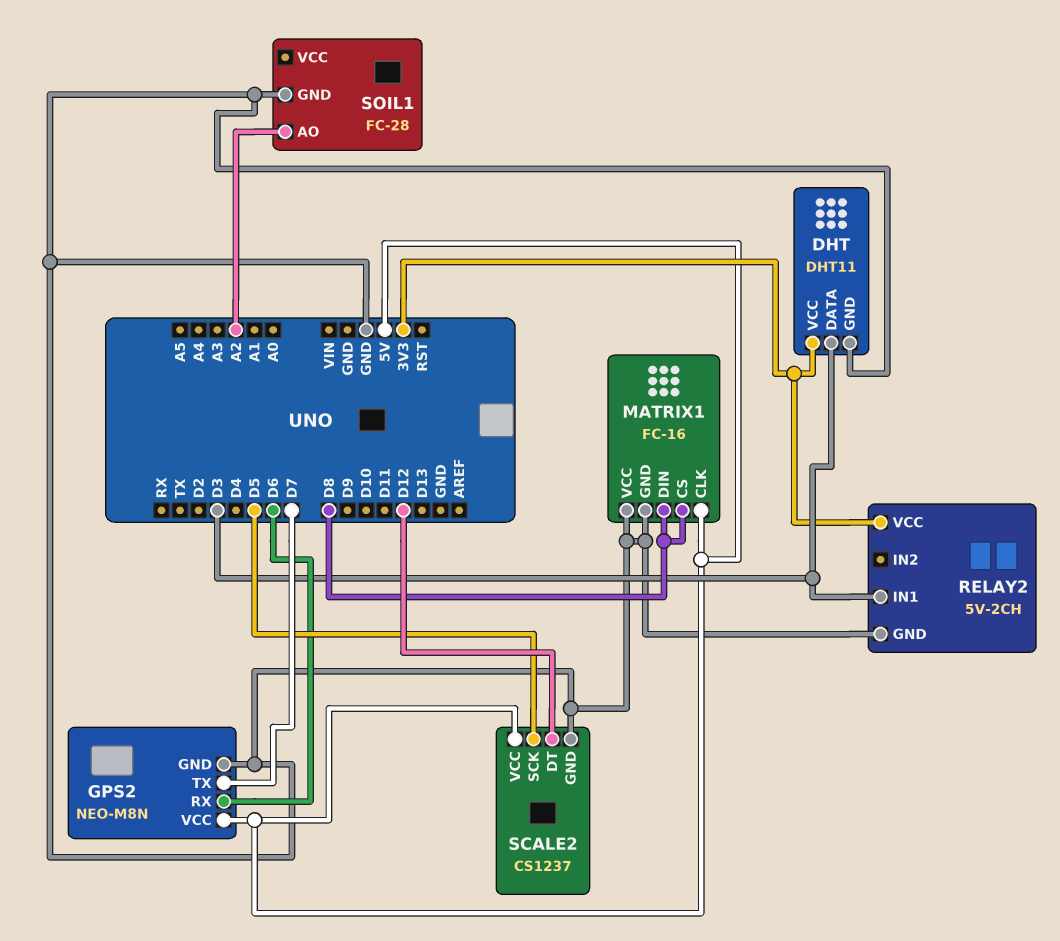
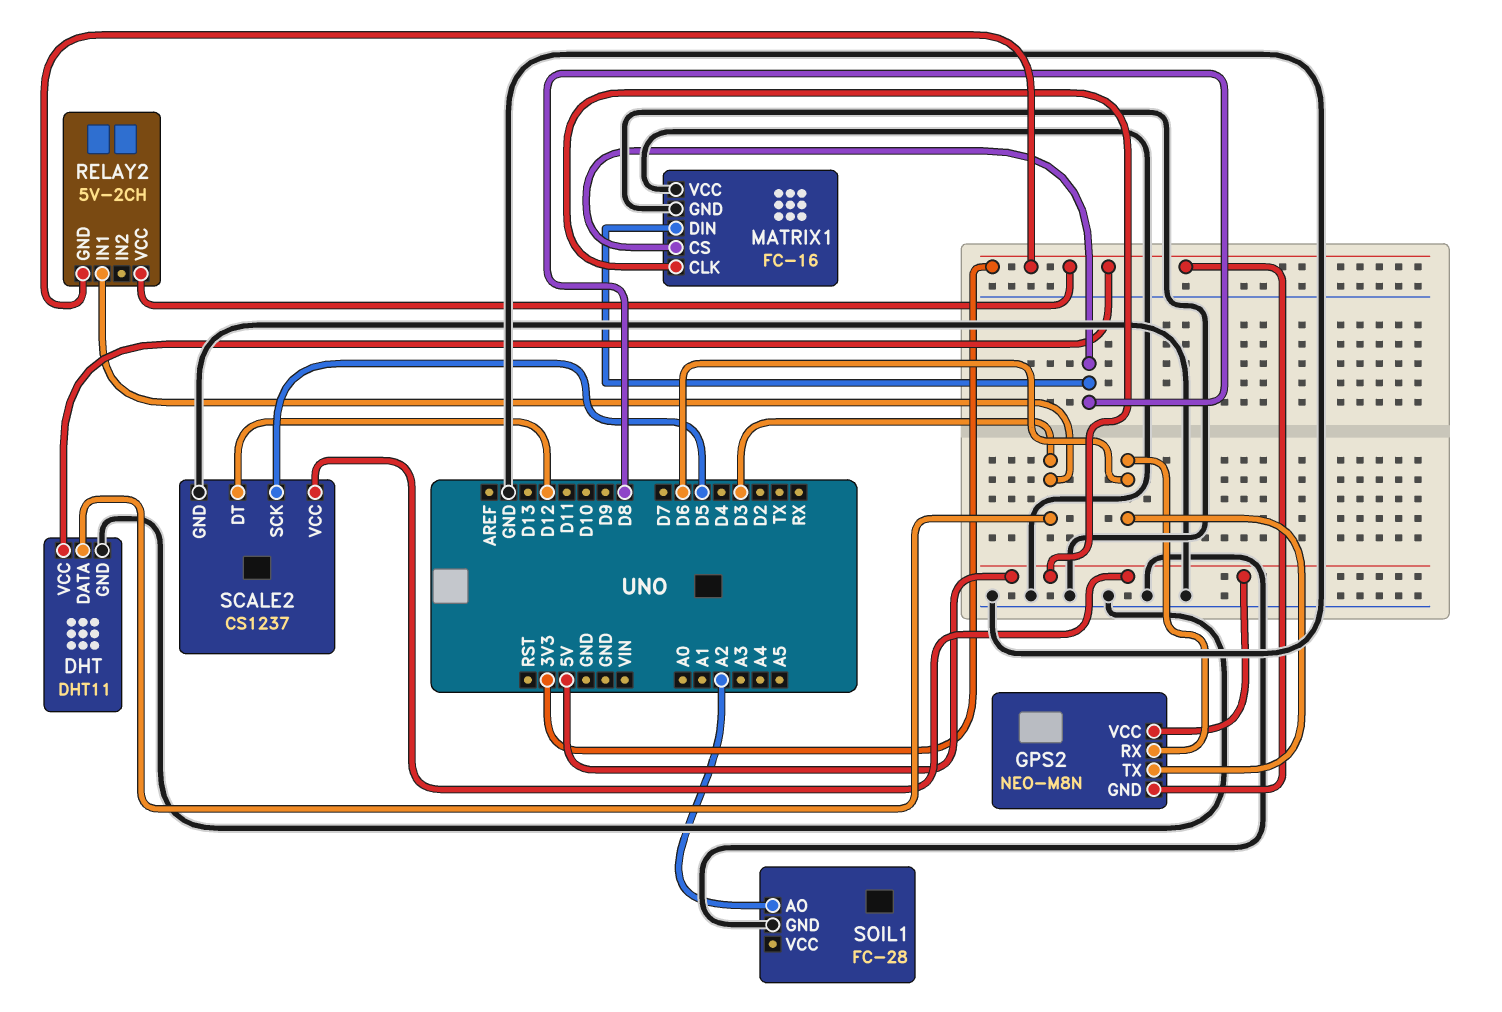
GPS2 pin GND: GND -> 3V3
GPS2 pin TX: D7 -> D6
RELAY2 pin GND: GND -> 3V3

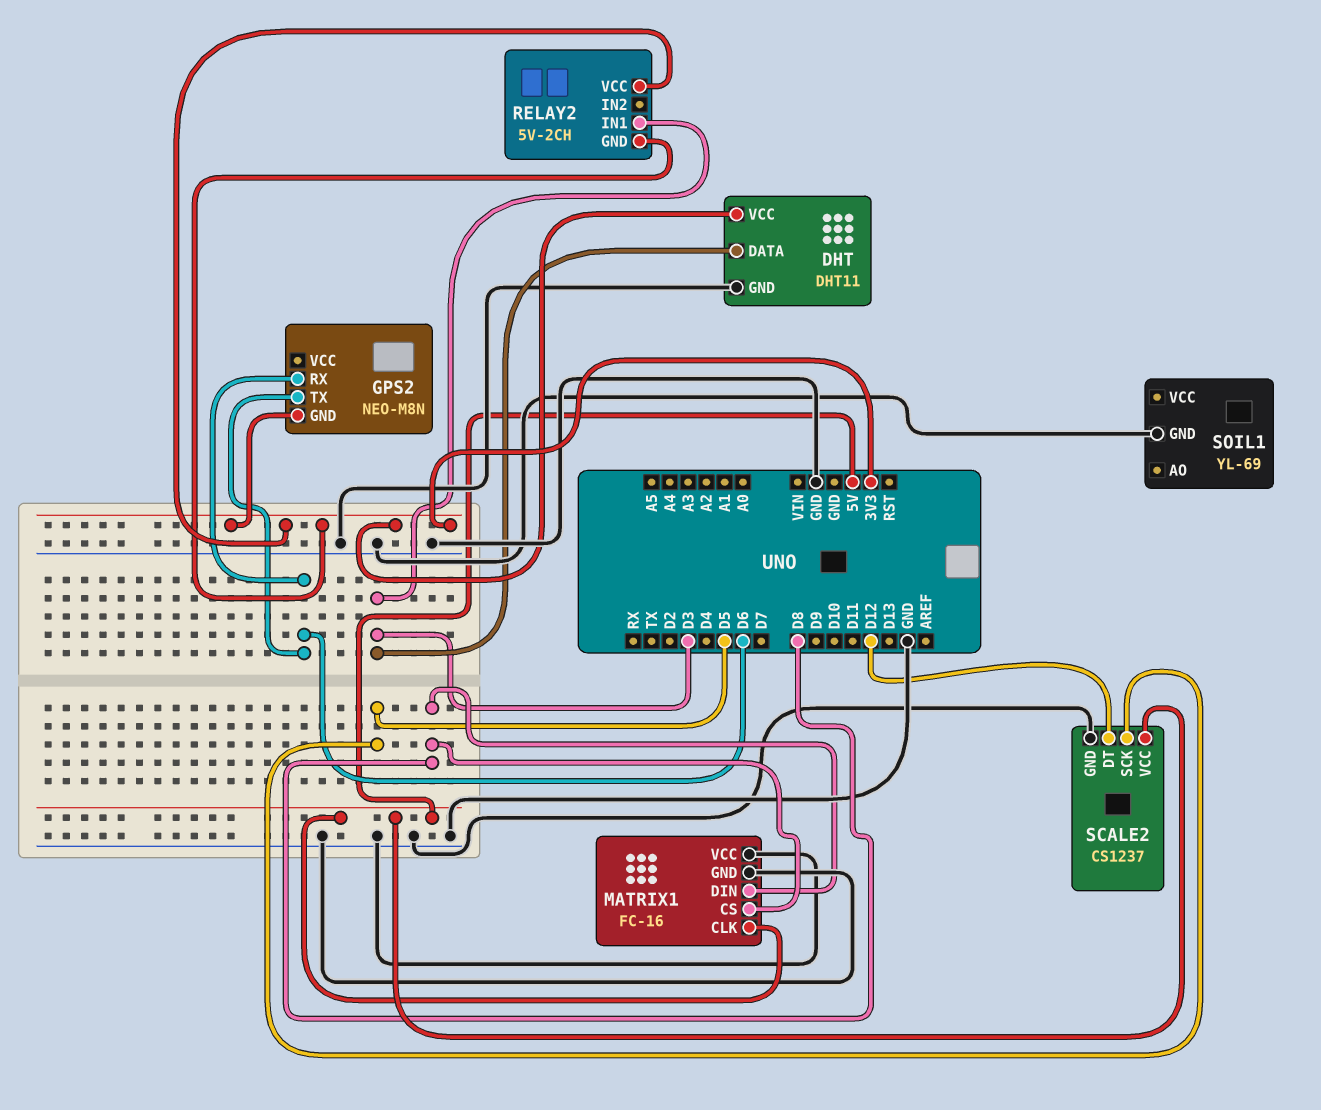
GPS2 pin VCC: 5V -> none
SOIL1: FC-28 -> YL-69
SOIL1 pin AO: A2 -> none

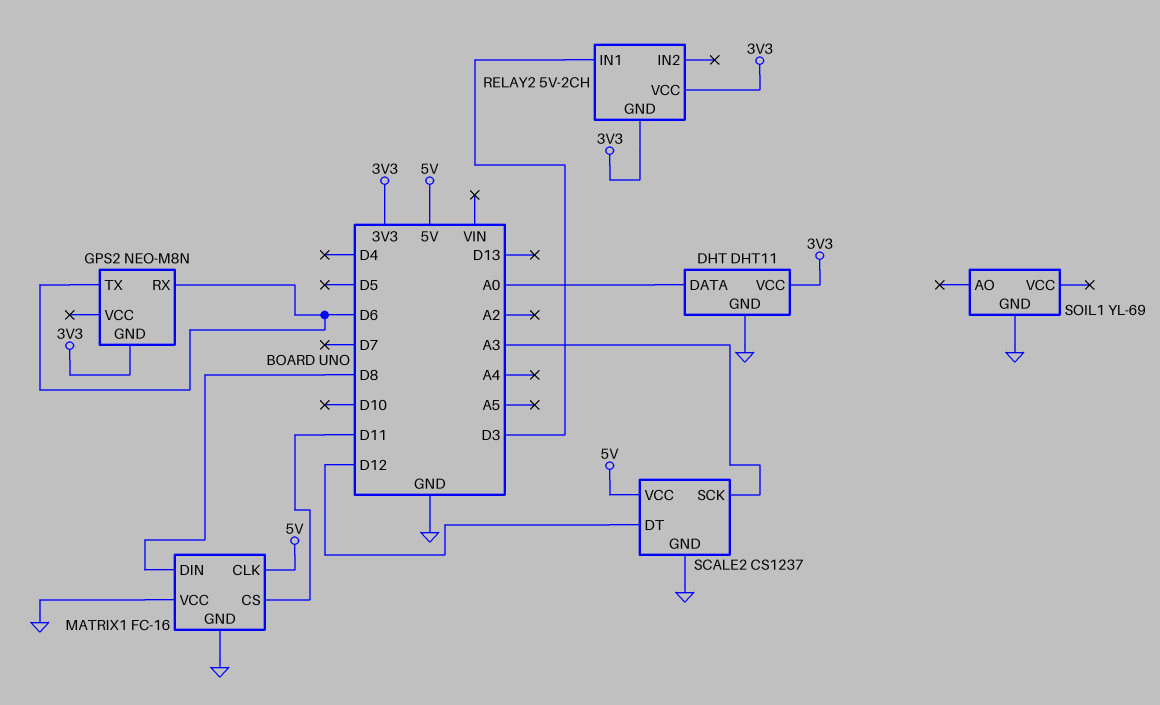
DHT pin DATA: D3 -> A0
MATRIX1 pin CS: D8 -> D11
SCALE2 pin SCK: D5 -> A3

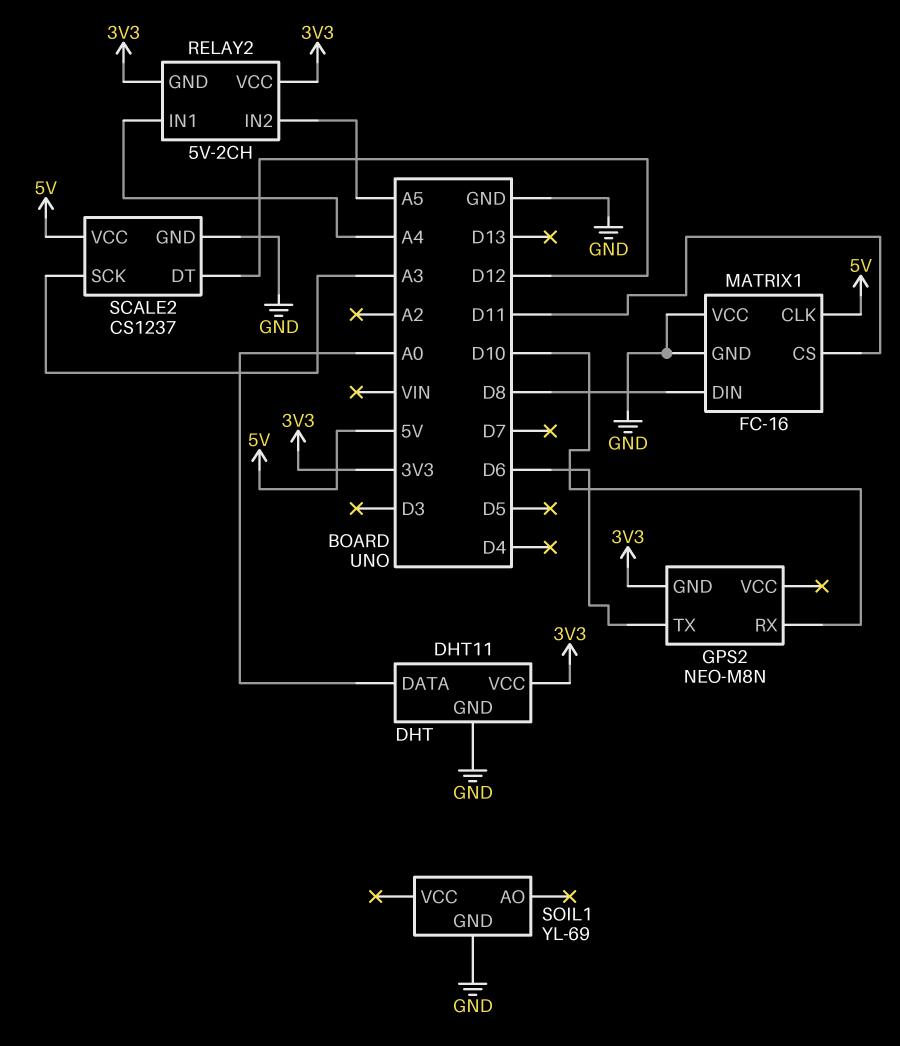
GPS2 pin RX: D6 -> D10
RELAY2 pin IN1: D3 -> A4
RELAY2 pin IN2: none -> A5

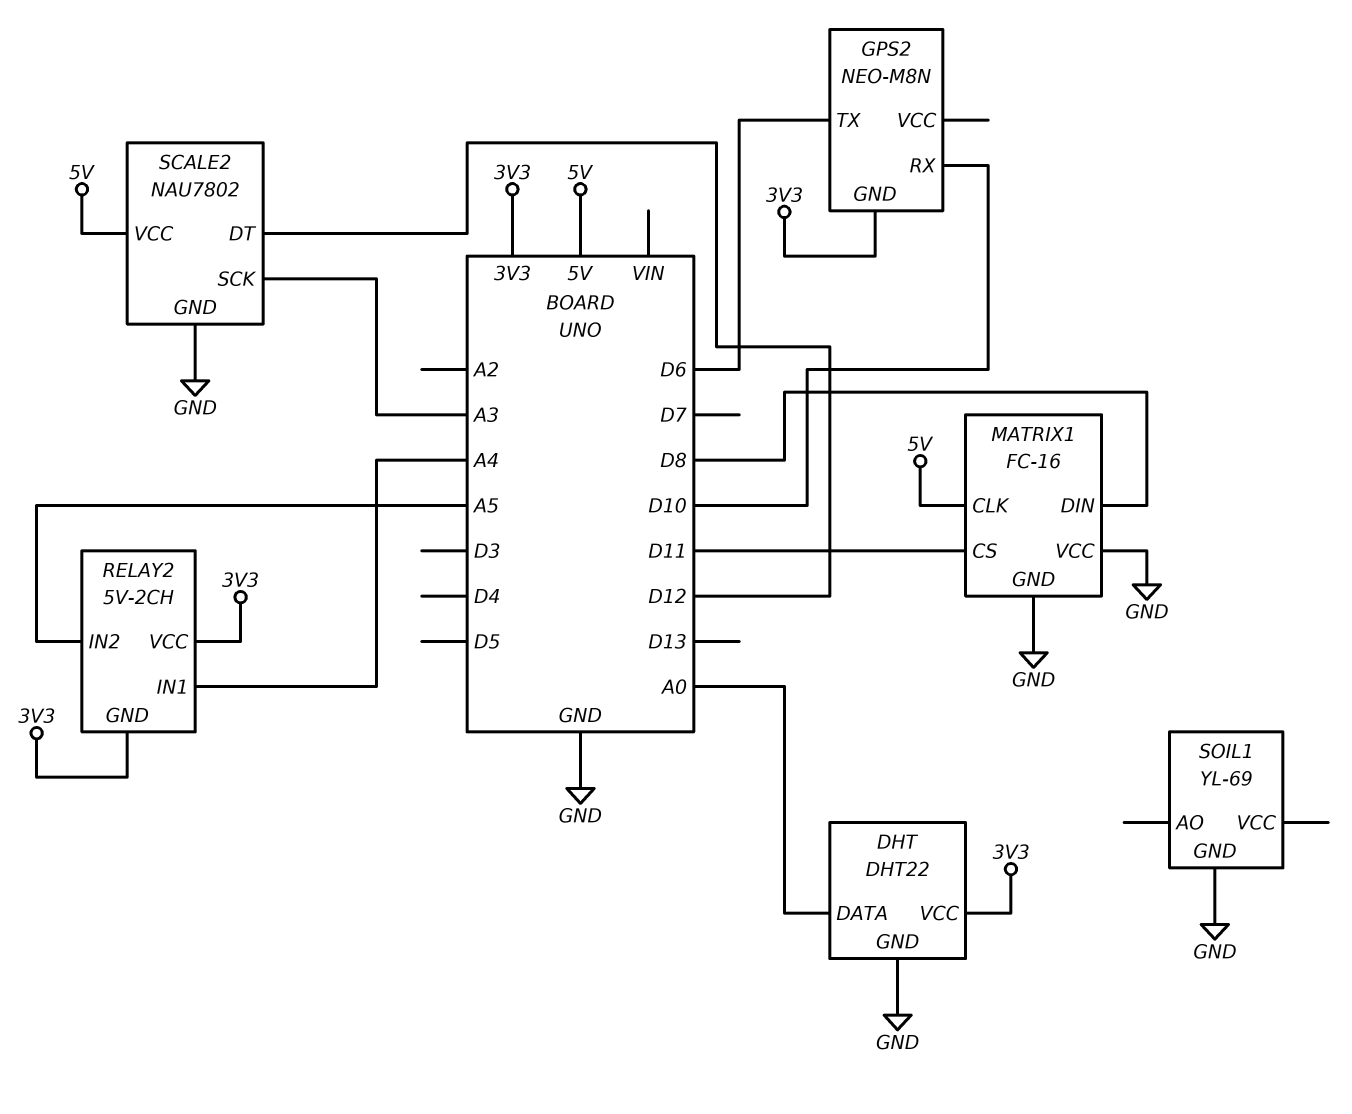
DHT: DHT11 -> DHT22
SCALE2: CS1237 -> NAU7802

